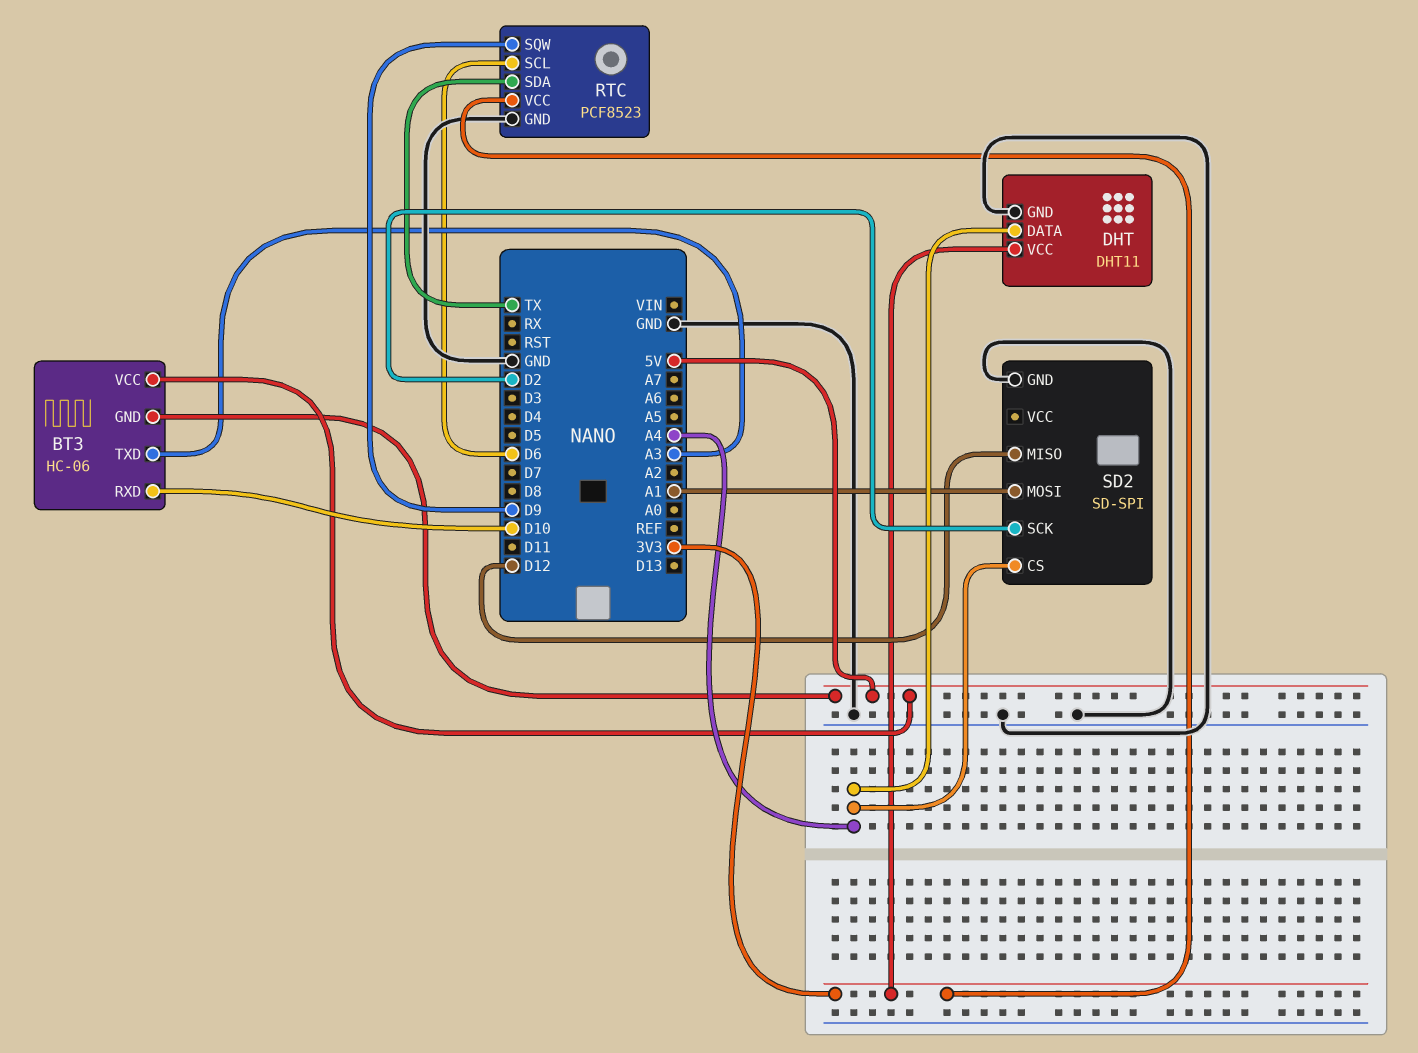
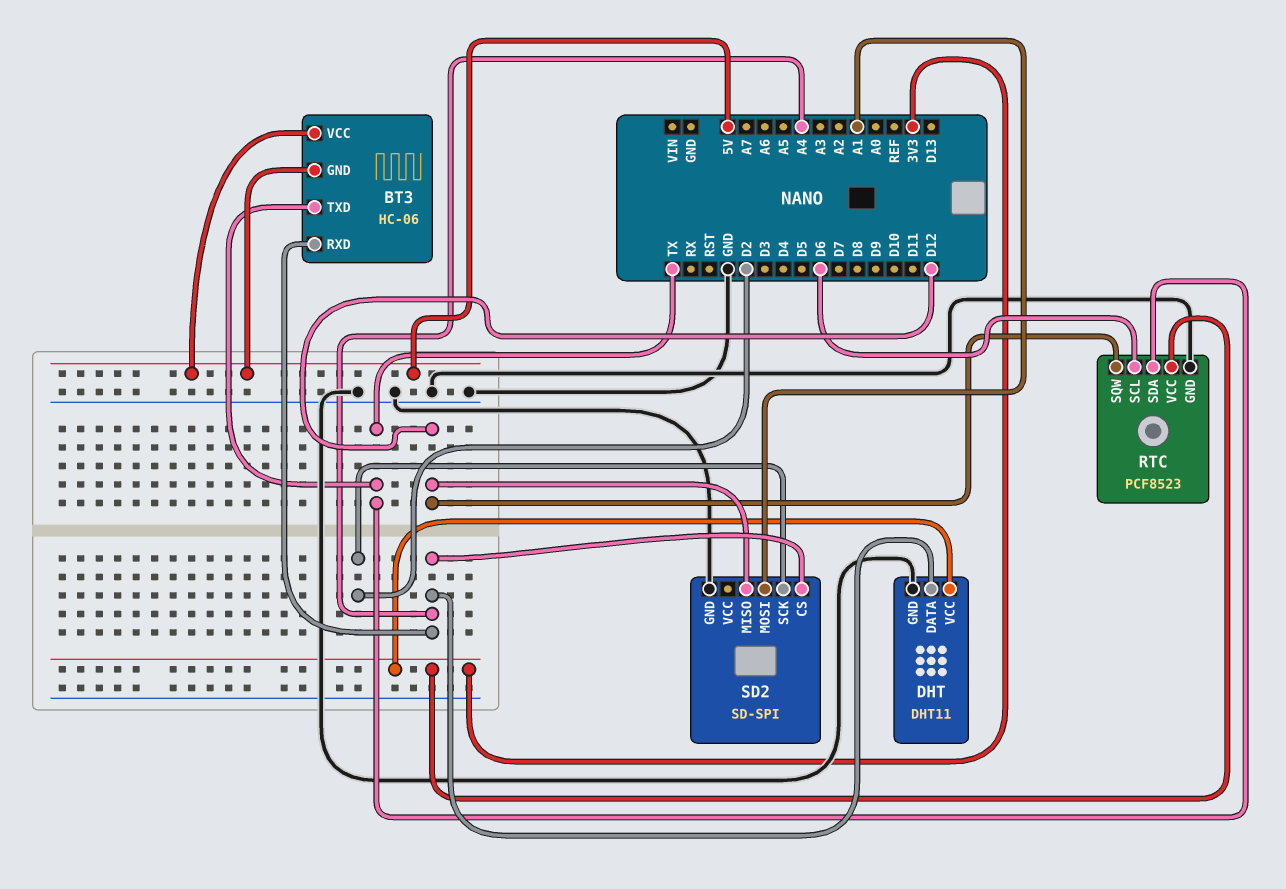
BT3 pin RXD: D10 -> A4
BT3 pin TXD: A3 -> TX
RTC pin SQW: D9 -> D12

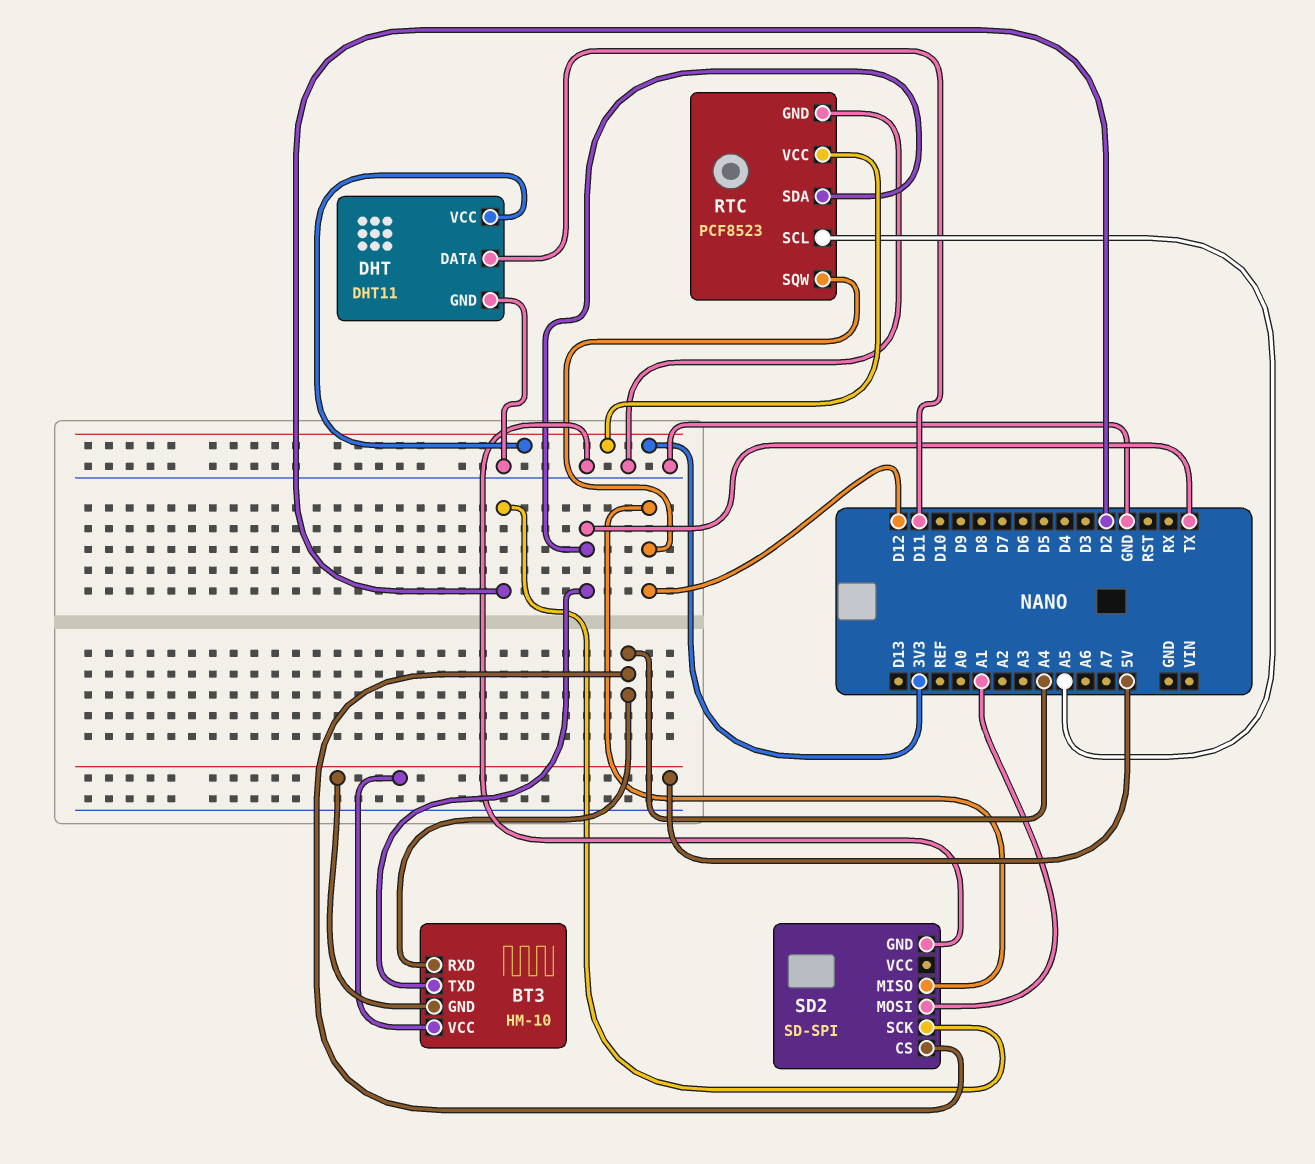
BT3: HC-06 -> HM-10
DHT pin DATA: A4 -> D11
RTC pin SCL: D6 -> A5

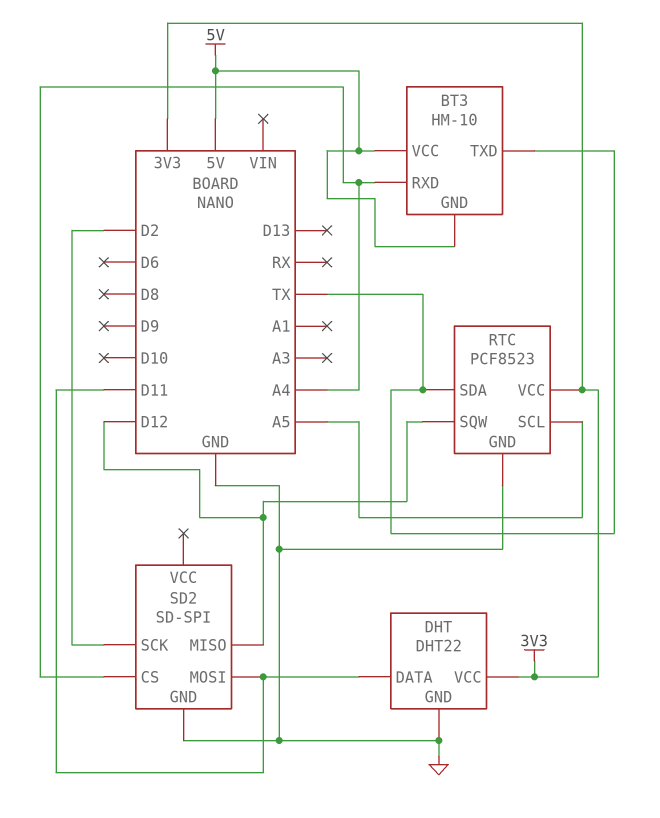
DHT: DHT11 -> DHT22
SD2 pin MOSI: A1 -> D11

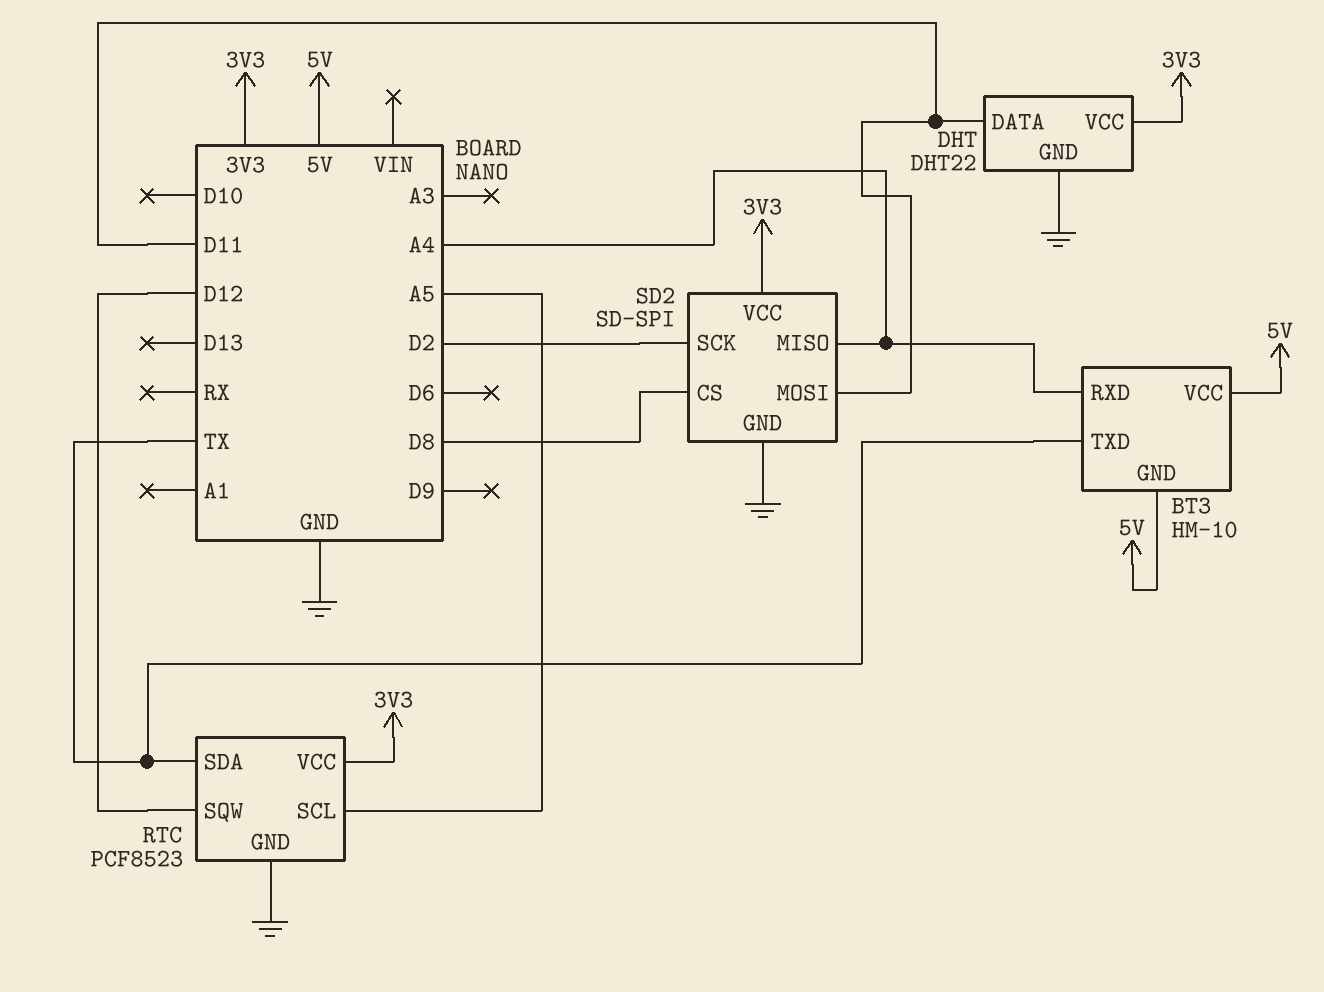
SD2 pin CS: A4 -> D8
SD2 pin MISO: D12 -> A4
SD2 pin VCC: none -> 3V3

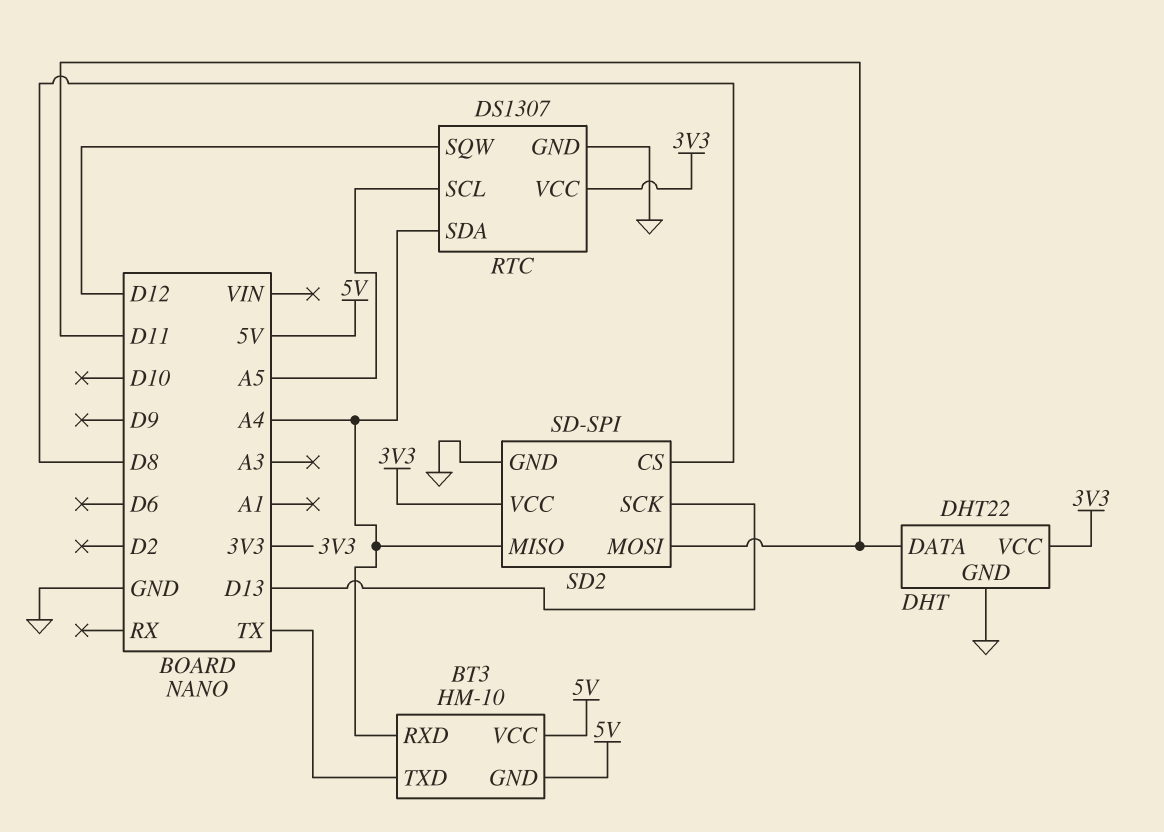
RTC: PCF8523 -> DS1307
RTC pin SDA: TX -> A4
SD2 pin SCK: D2 -> D13

